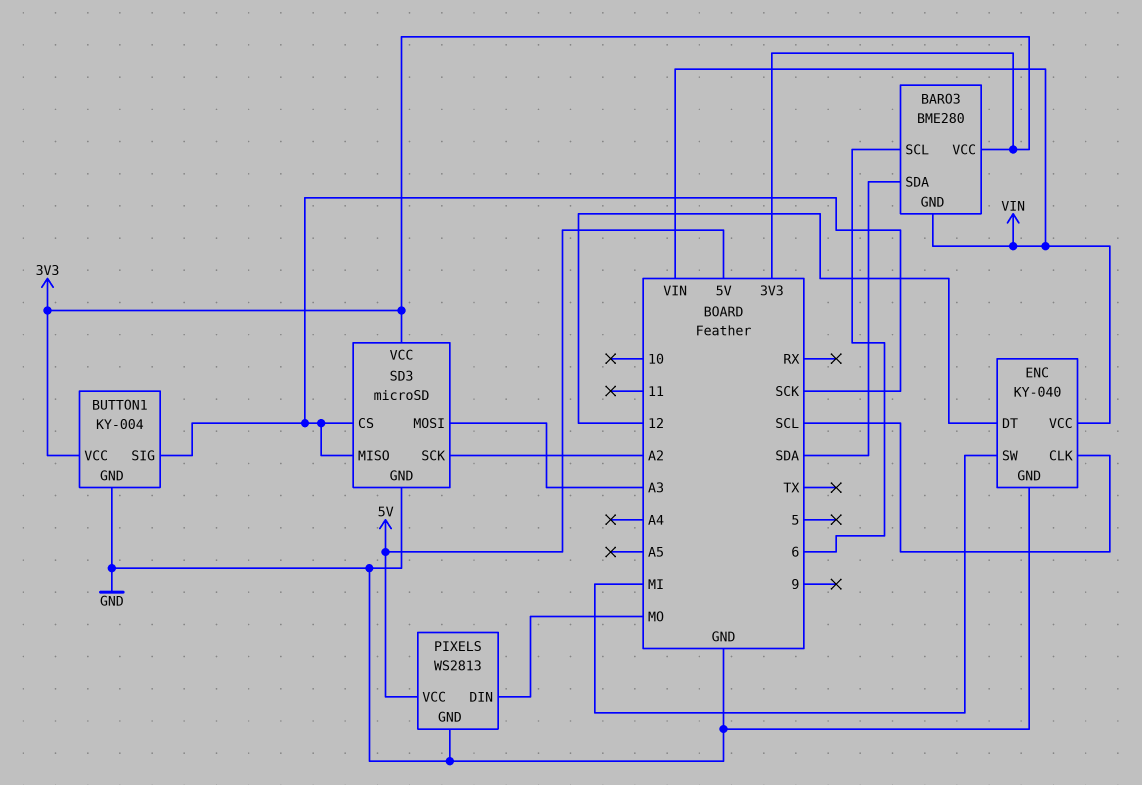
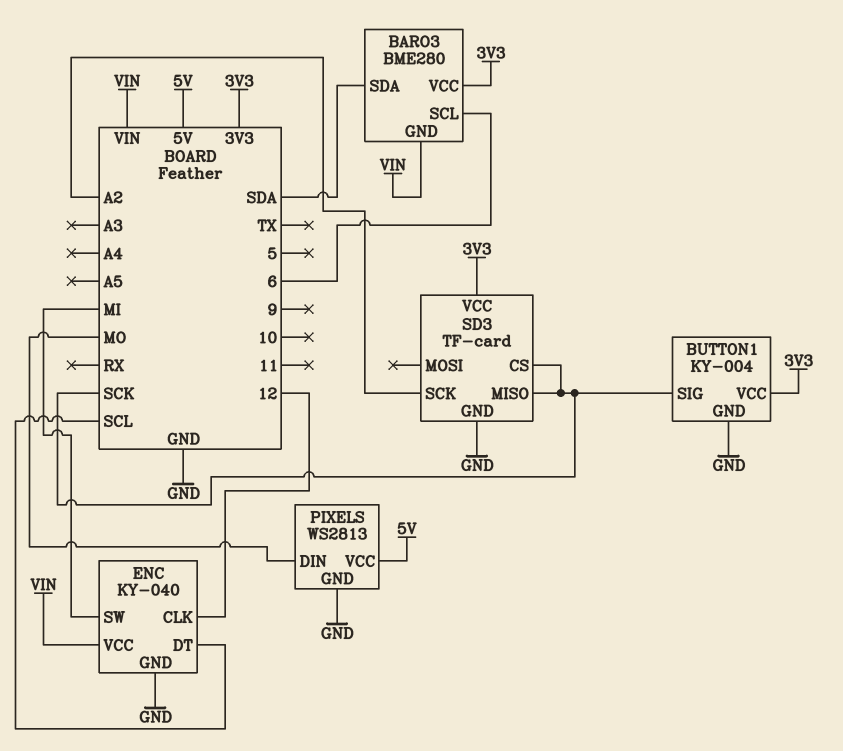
ENC pin CLK: SCL -> 12
ENC pin DT: 12 -> SCL
SD3: microSD -> TF-card
SD3 pin MOSI: A3 -> none

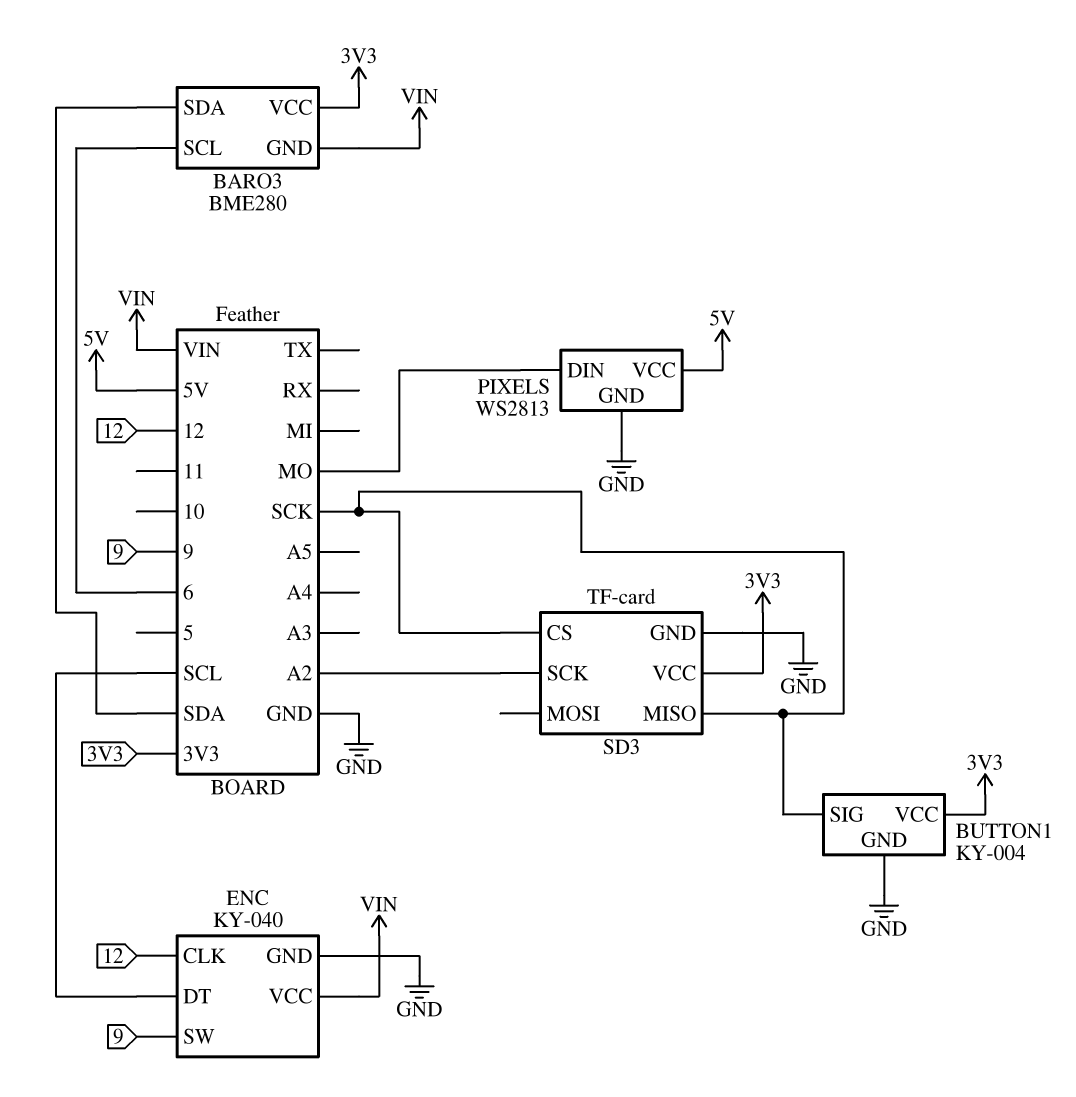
ENC pin SW: MI -> 9

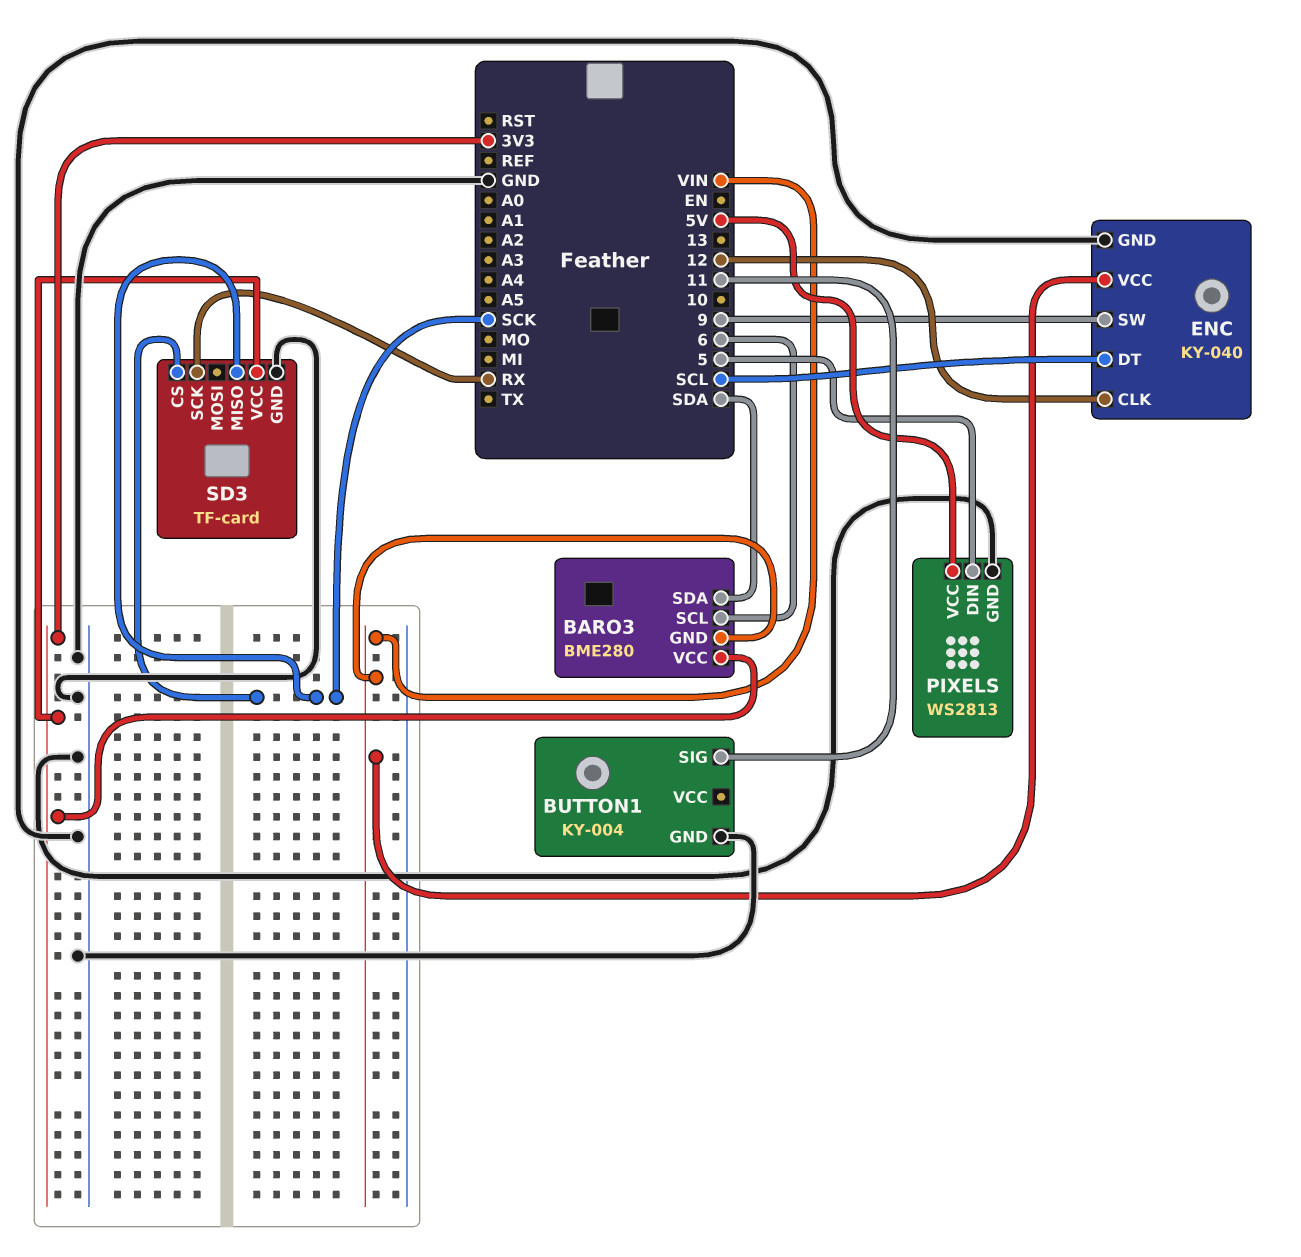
BUTTON1 pin SIG: SCK -> 11
BUTTON1 pin VCC: 3V3 -> none
PIXELS pin DIN: MO -> 5
SD3 pin SCK: A2 -> RX

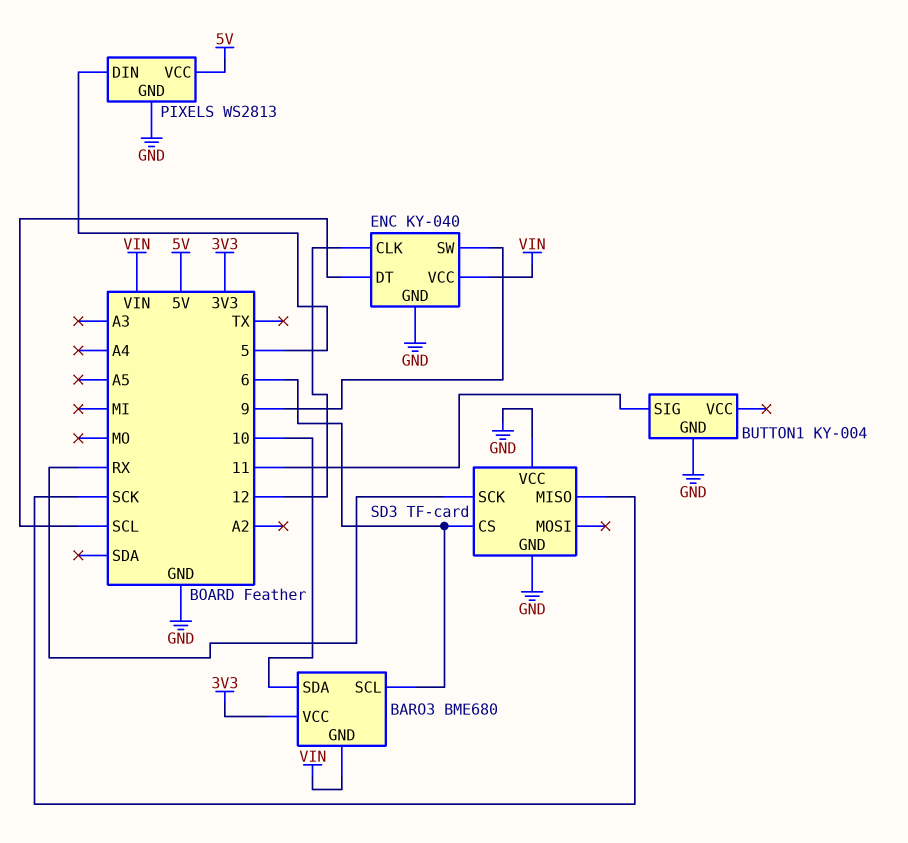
BARO3: BME280 -> BME680
BARO3 pin SDA: SDA -> 10
SD3 pin CS: SCK -> 6
SD3 pin VCC: 3V3 -> GND

